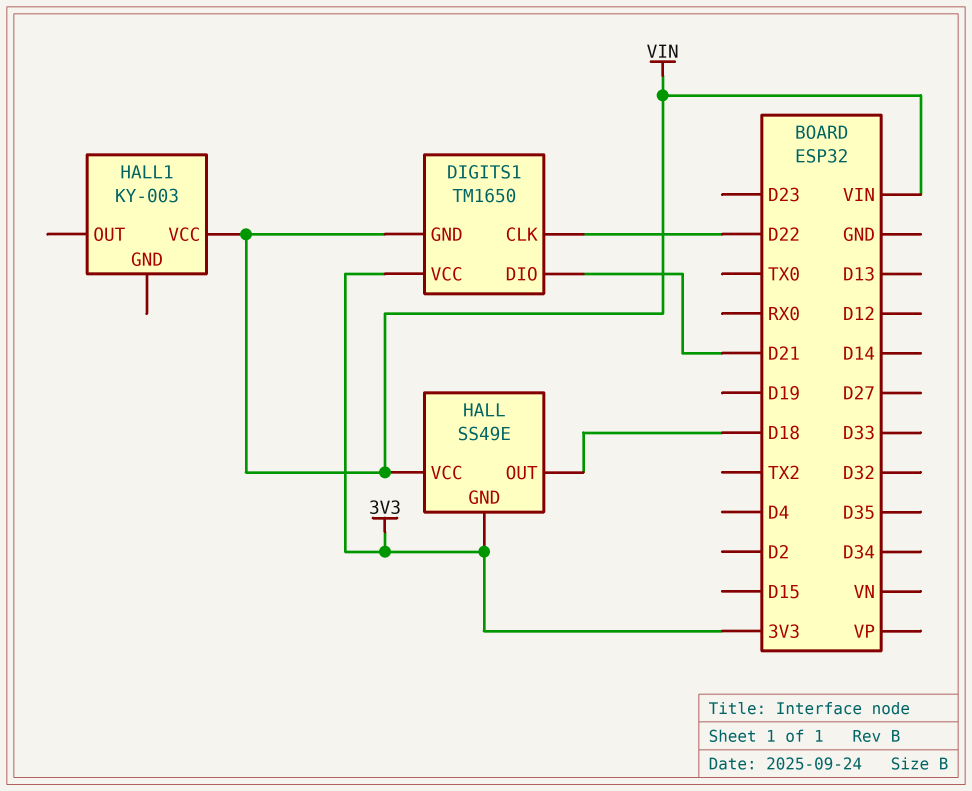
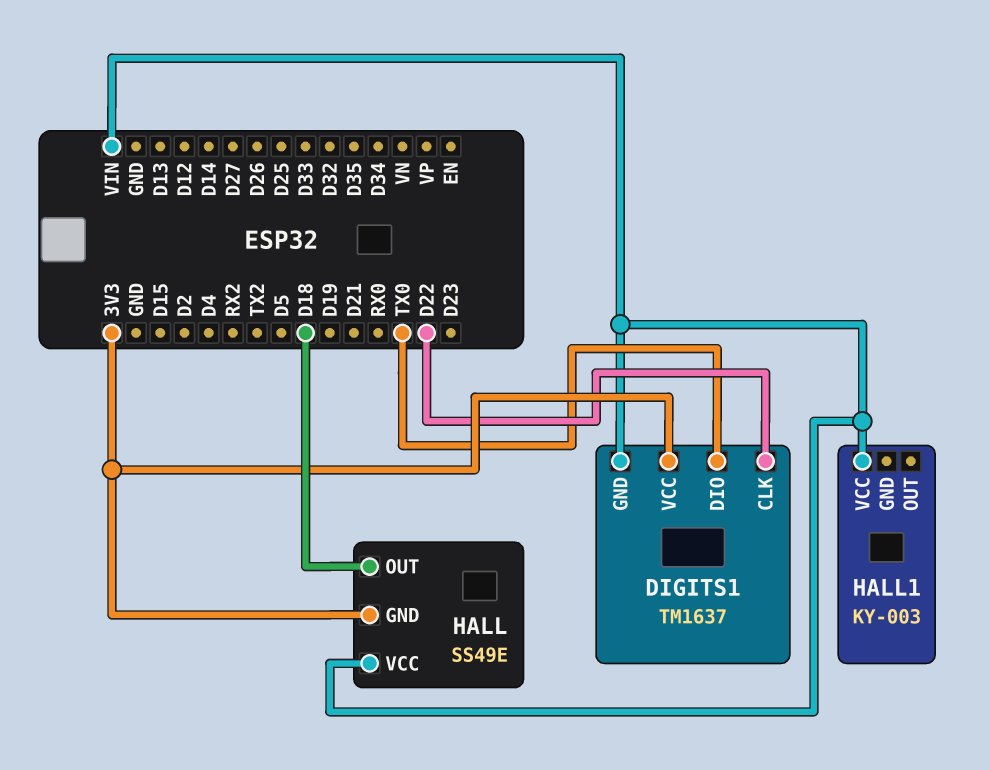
DIGITS1: TM1650 -> TM1637
DIGITS1 pin DIO: D21 -> TX0

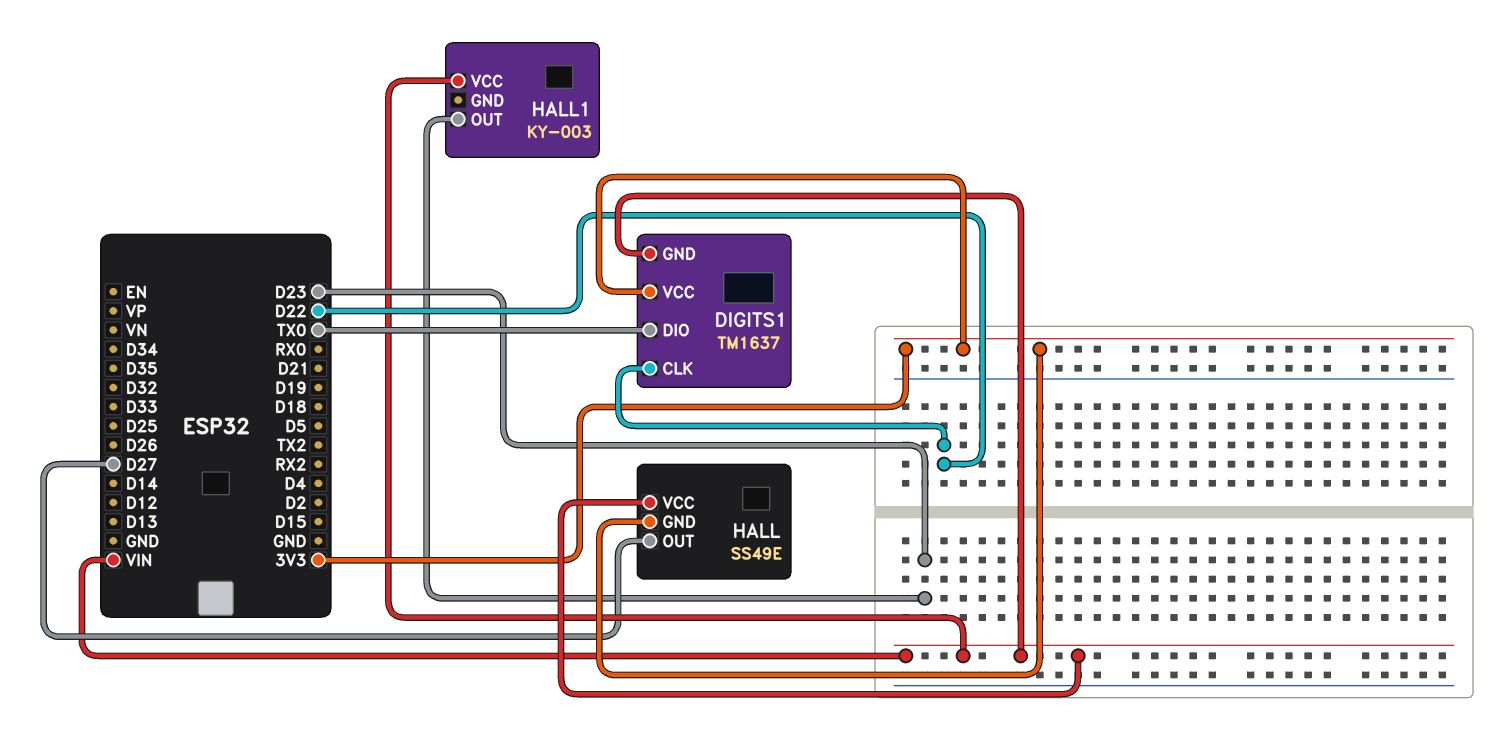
HALL pin OUT: D18 -> D27
HALL1 pin OUT: none -> D23

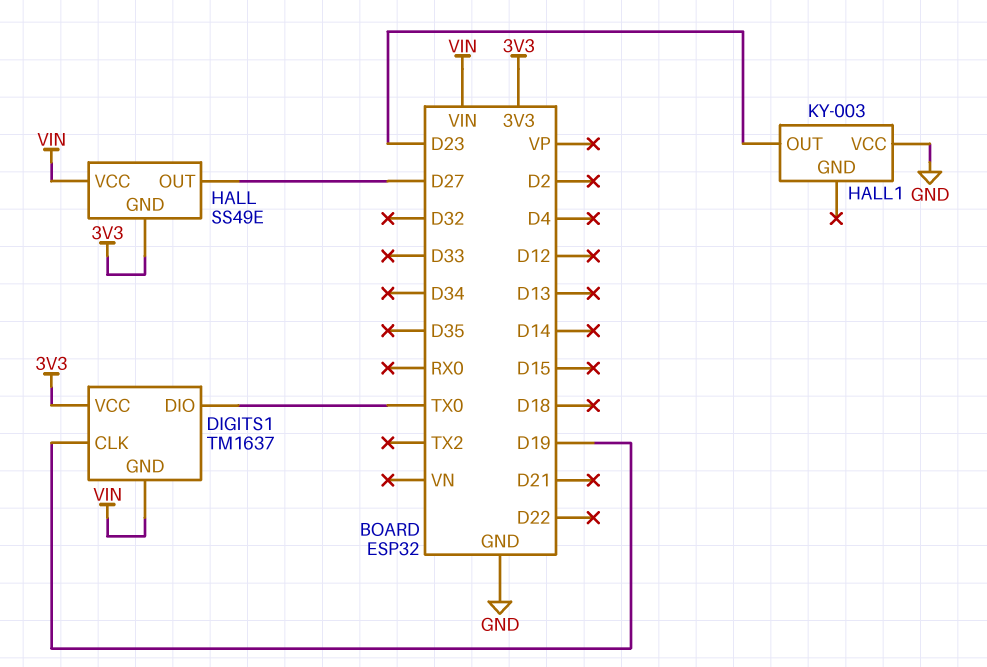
DIGITS1 pin CLK: D22 -> D19
HALL1 pin VCC: VIN -> GND

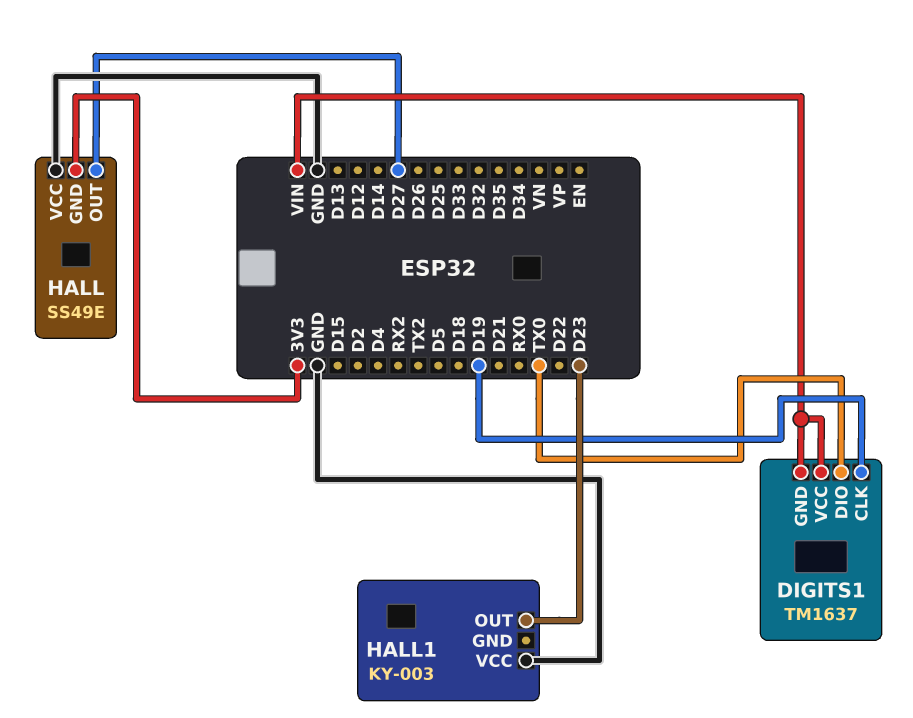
DIGITS1 pin VCC: 3V3 -> VIN
HALL pin VCC: VIN -> GND

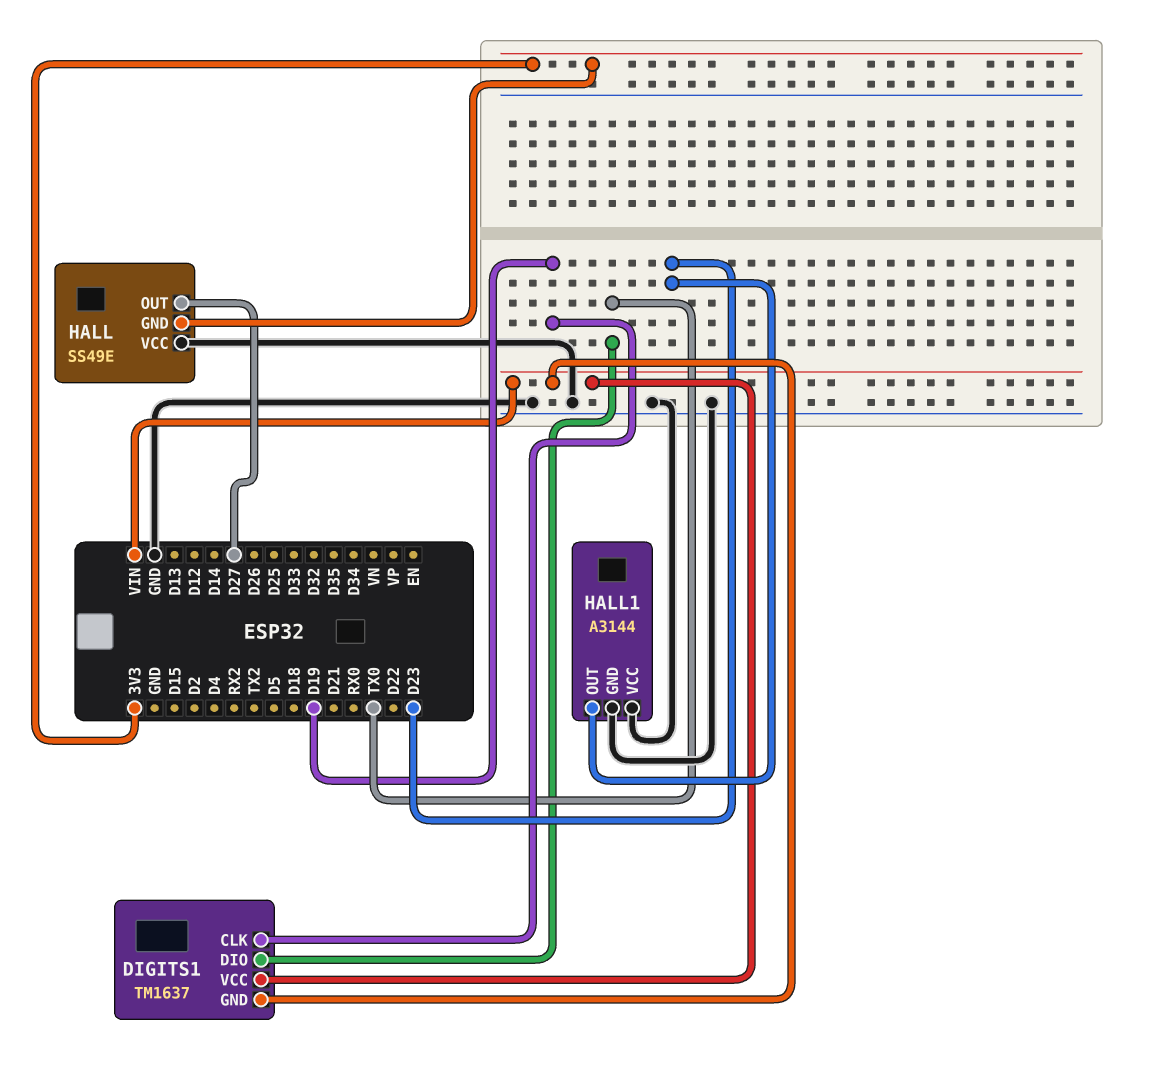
HALL1: KY-003 -> A3144
HALL1 pin GND: none -> GND

